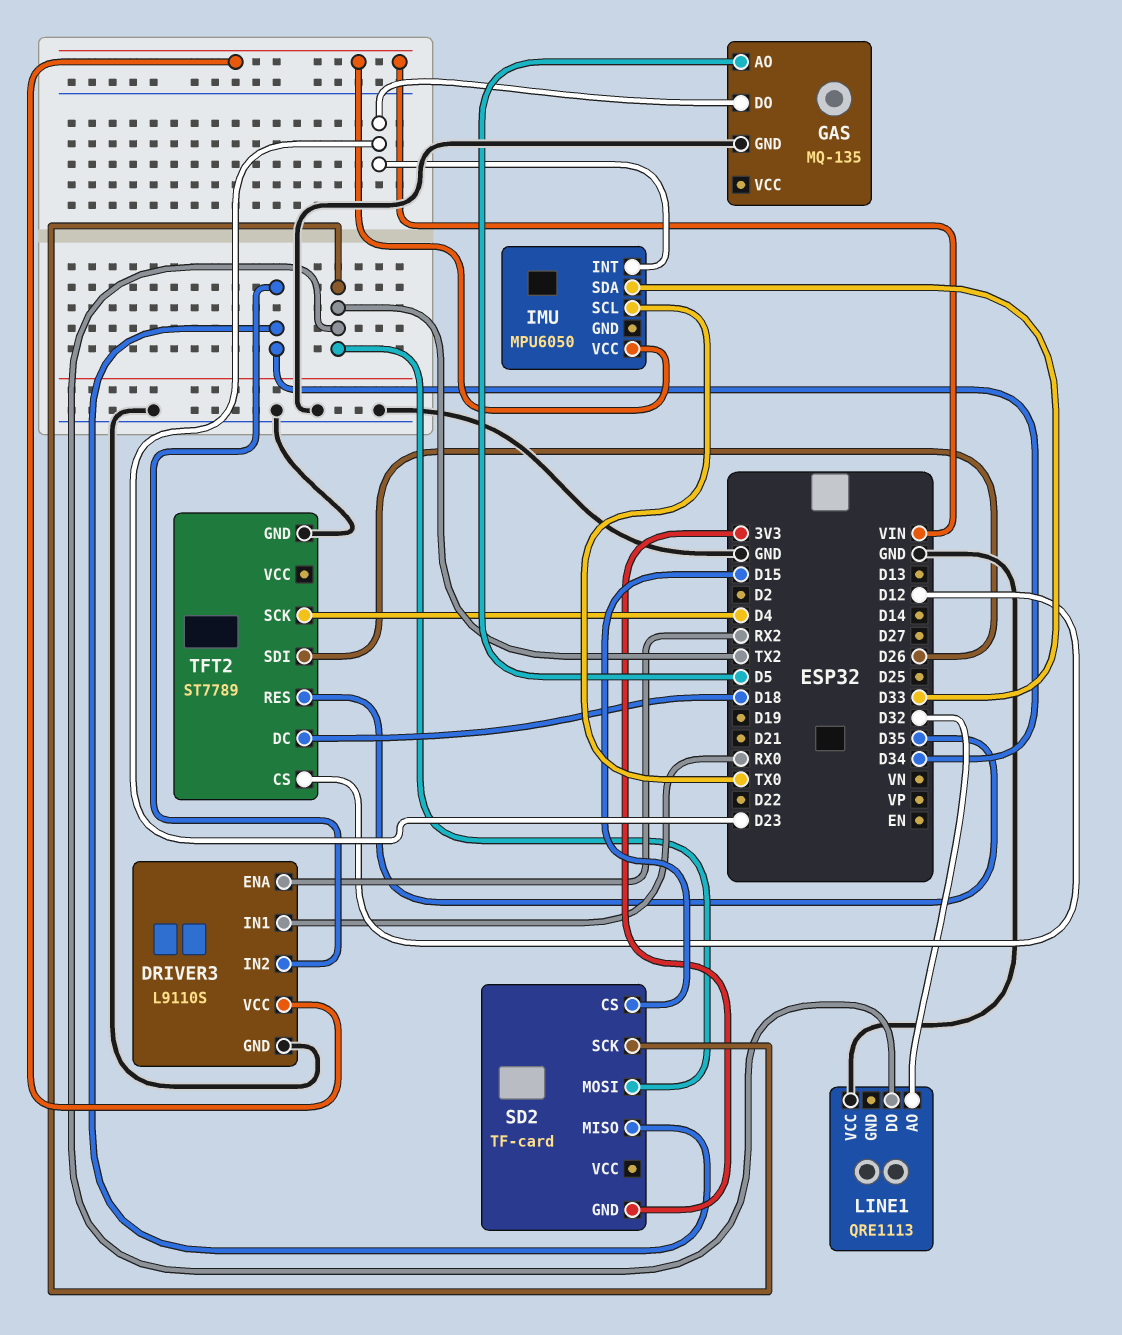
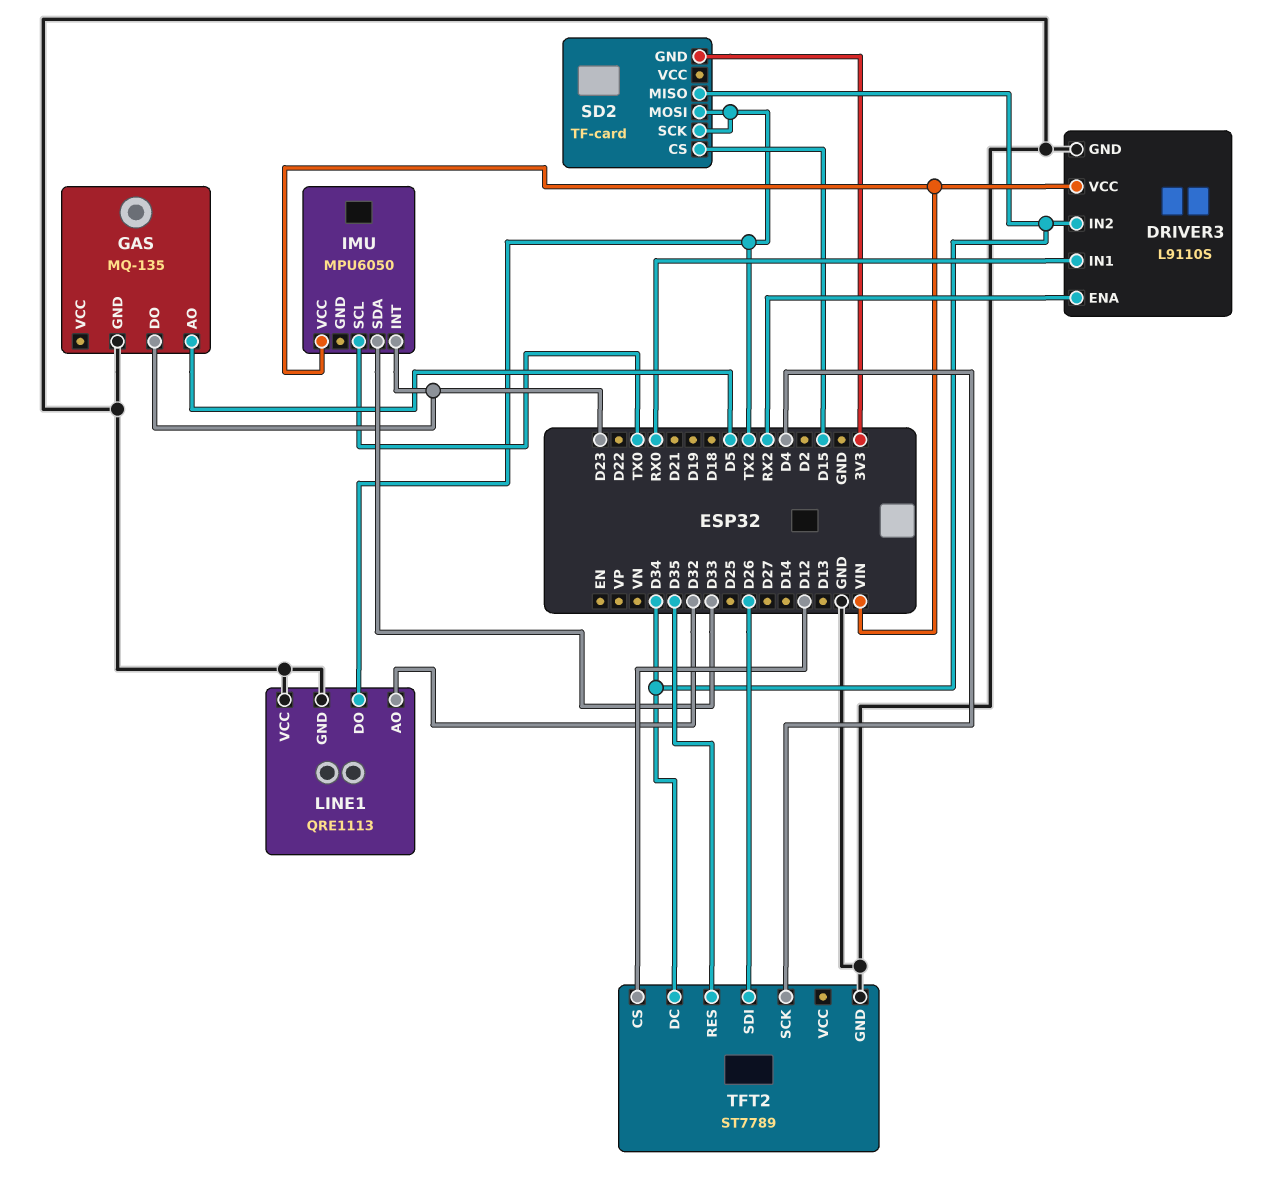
LINE1 pin GND: none -> GND
TFT2 pin DC: D18 -> D34

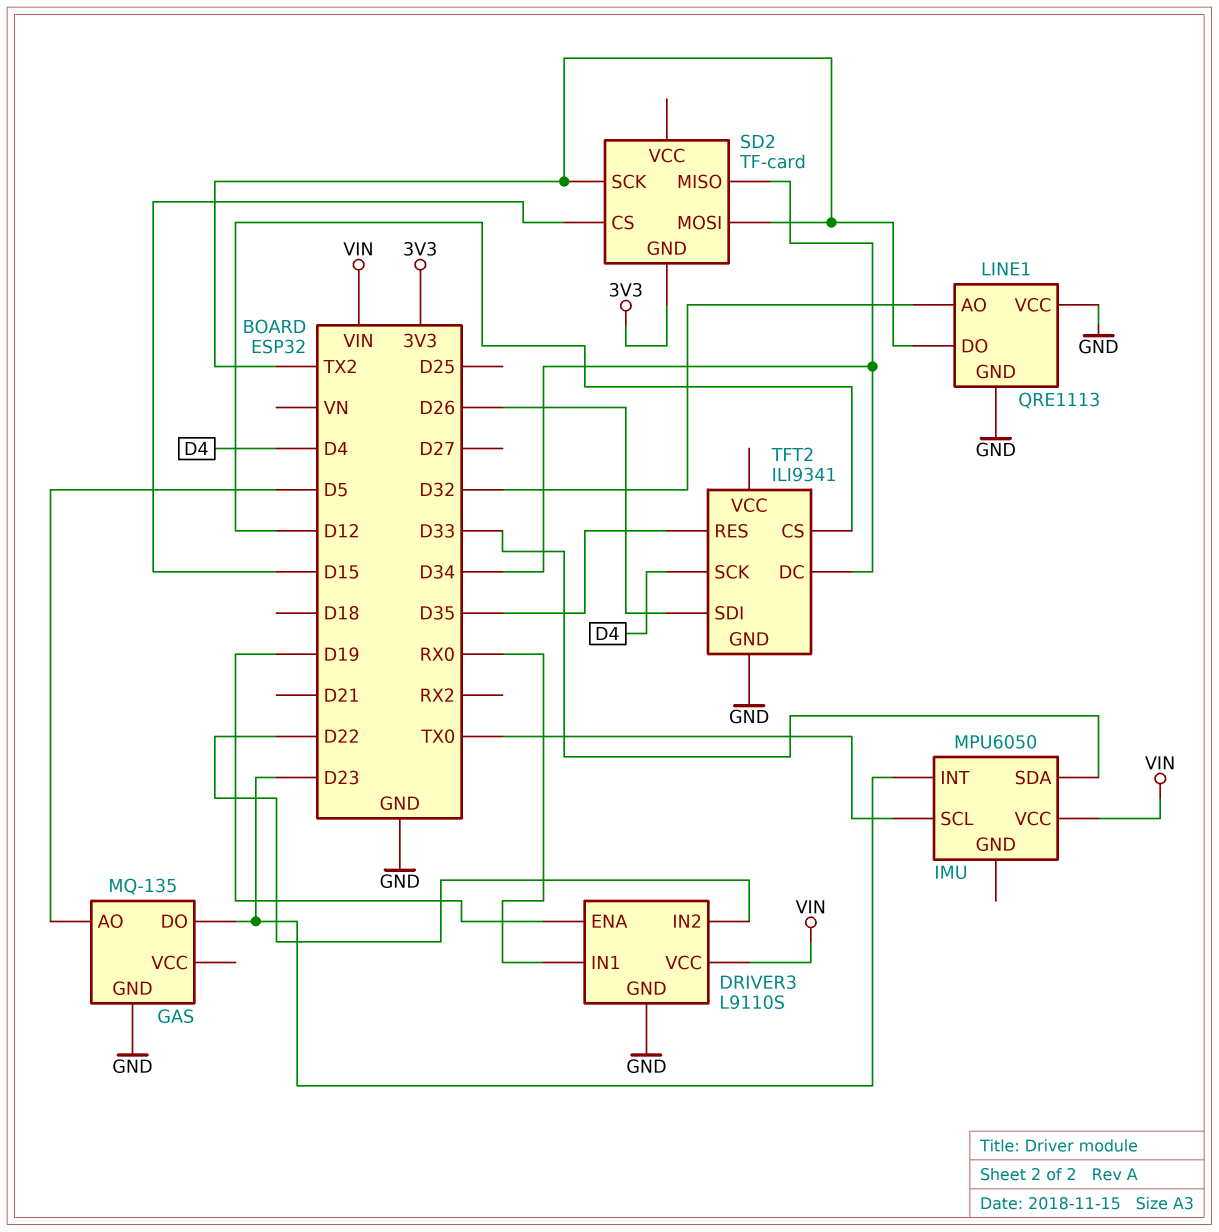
DRIVER3 pin ENA: RX2 -> D19
DRIVER3 pin IN2: D34 -> D22
TFT2: ST7789 -> ILI9341

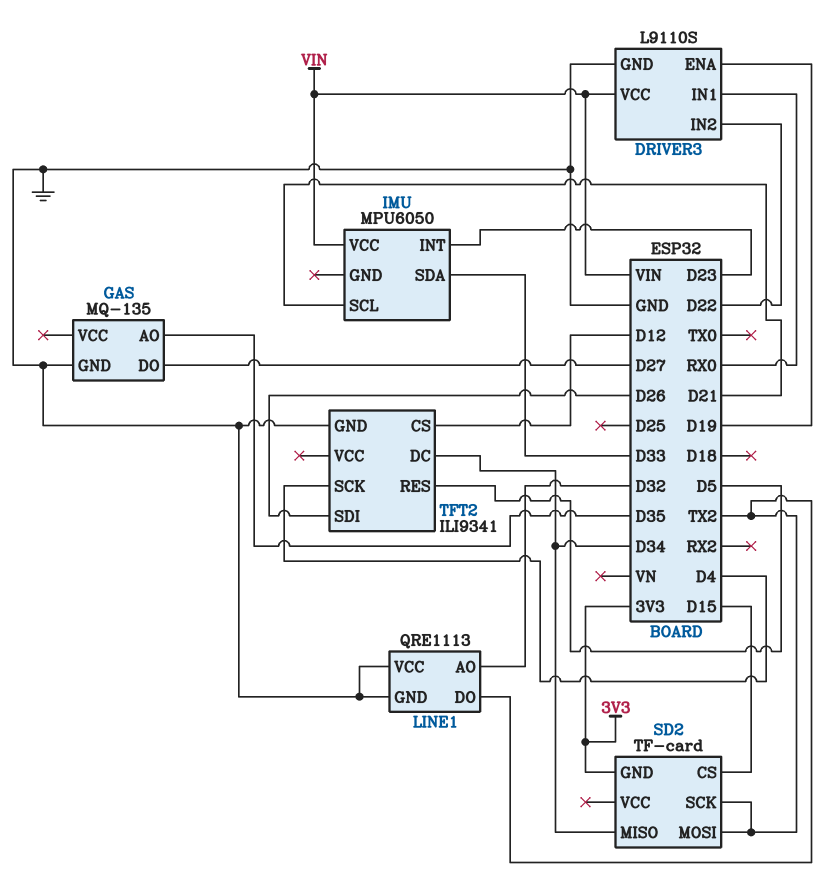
GAS pin AO: D5 -> D35
GAS pin DO: D23 -> D27
IMU pin SCL: TX0 -> D21
TFT2 pin RES: D35 -> D5

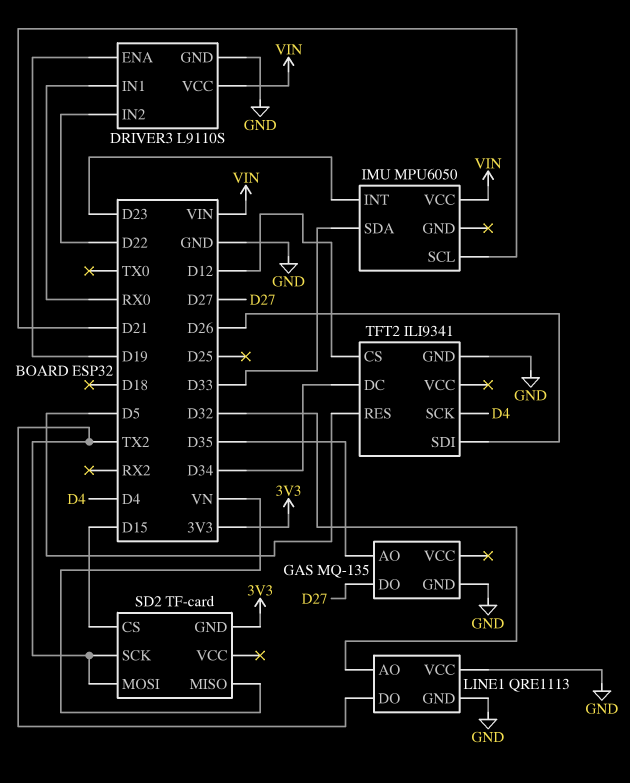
SD2 pin MISO: D34 -> VN

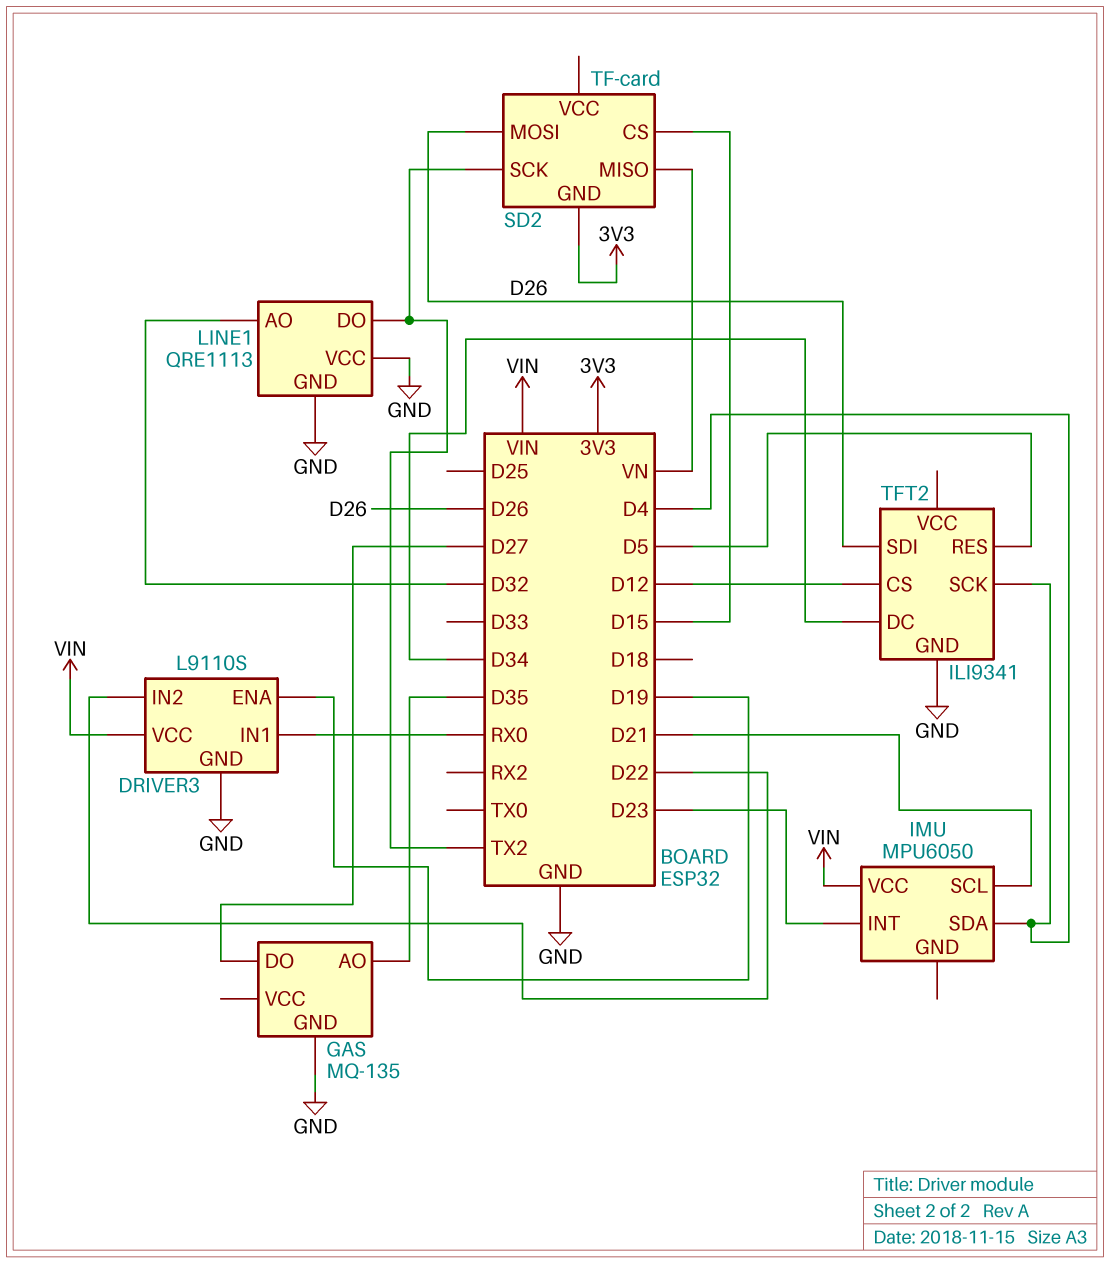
IMU pin SDA: D33 -> D4
SD2 pin MOSI: TX2 -> D26

